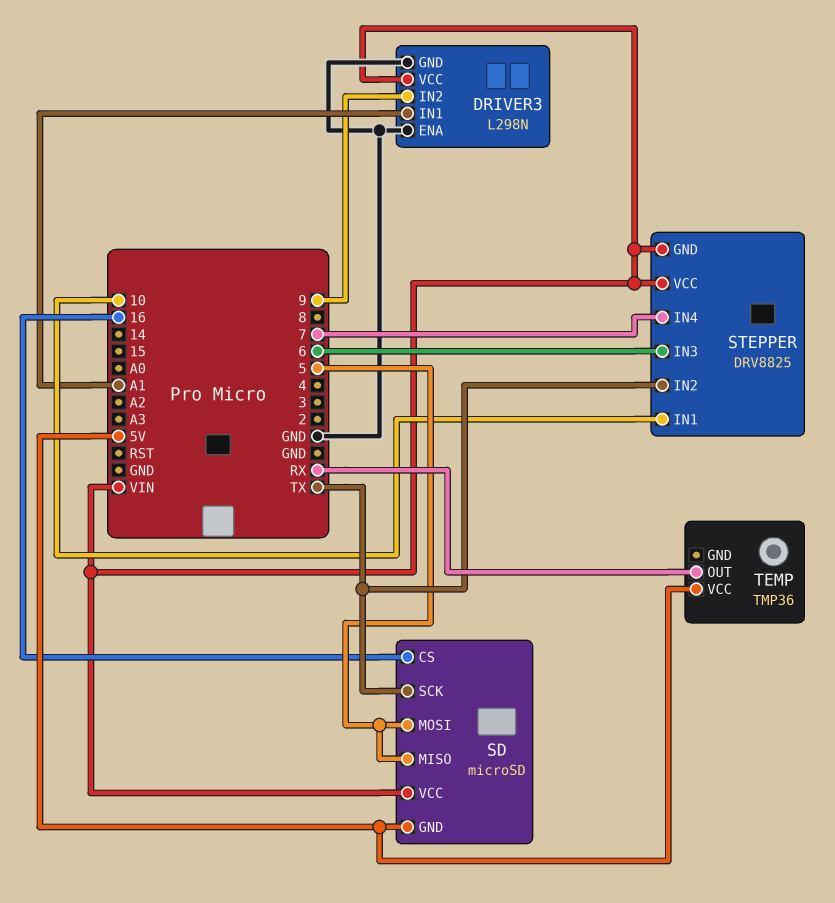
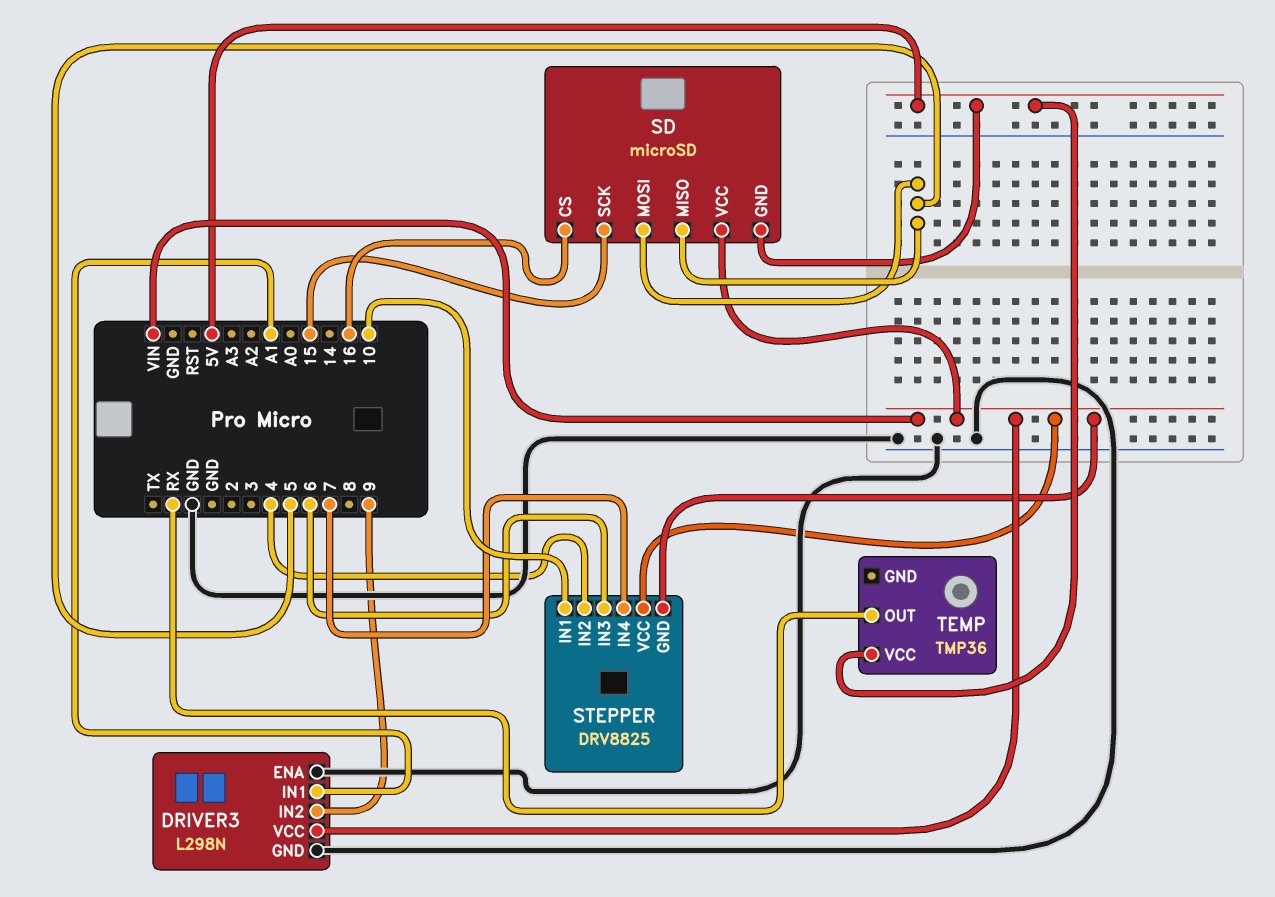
SD pin SCK: TX -> 15
STEPPER pin IN2: TX -> 4

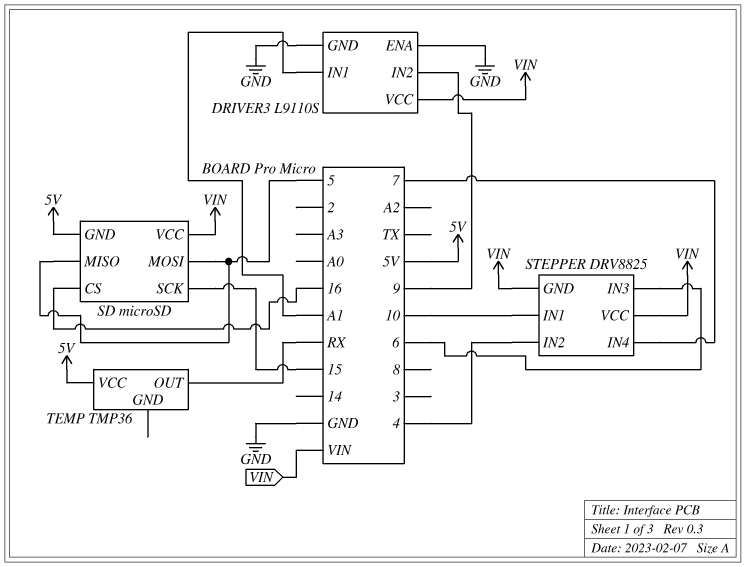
DRIVER3: L298N -> L9110S

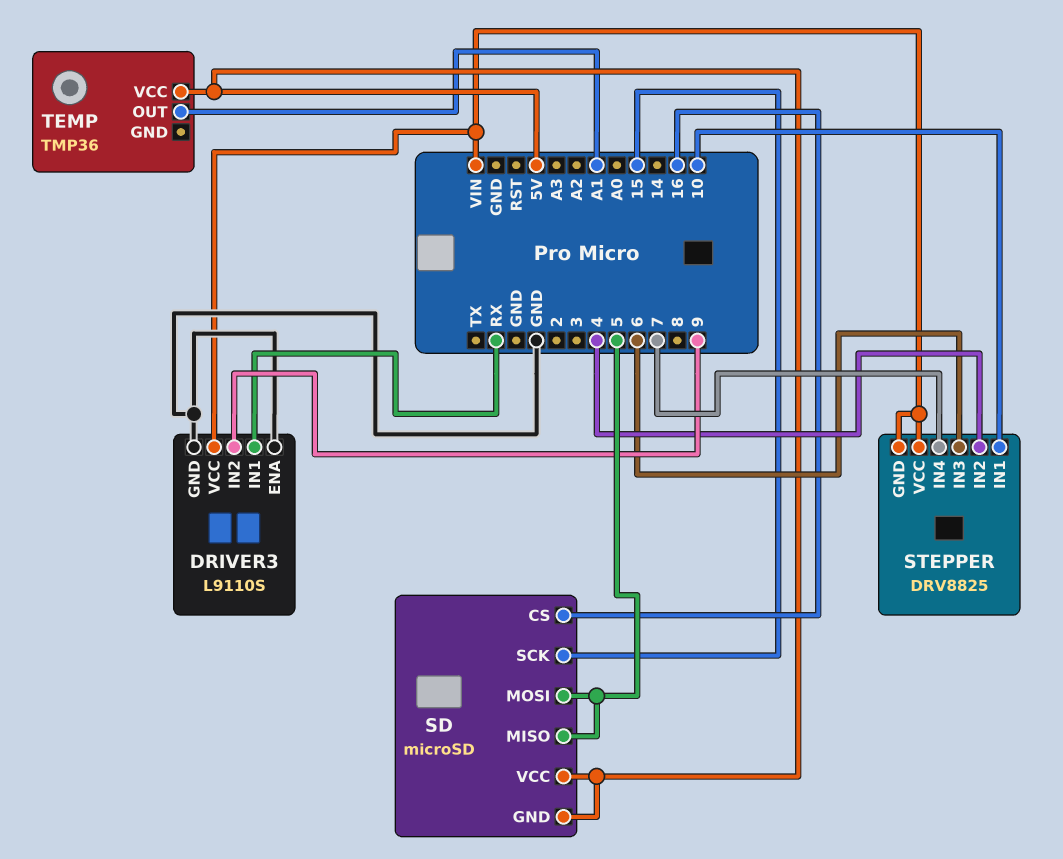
DRIVER3 pin IN1: A1 -> RX
SD pin VCC: VIN -> 5V
TEMP pin OUT: RX -> A1

